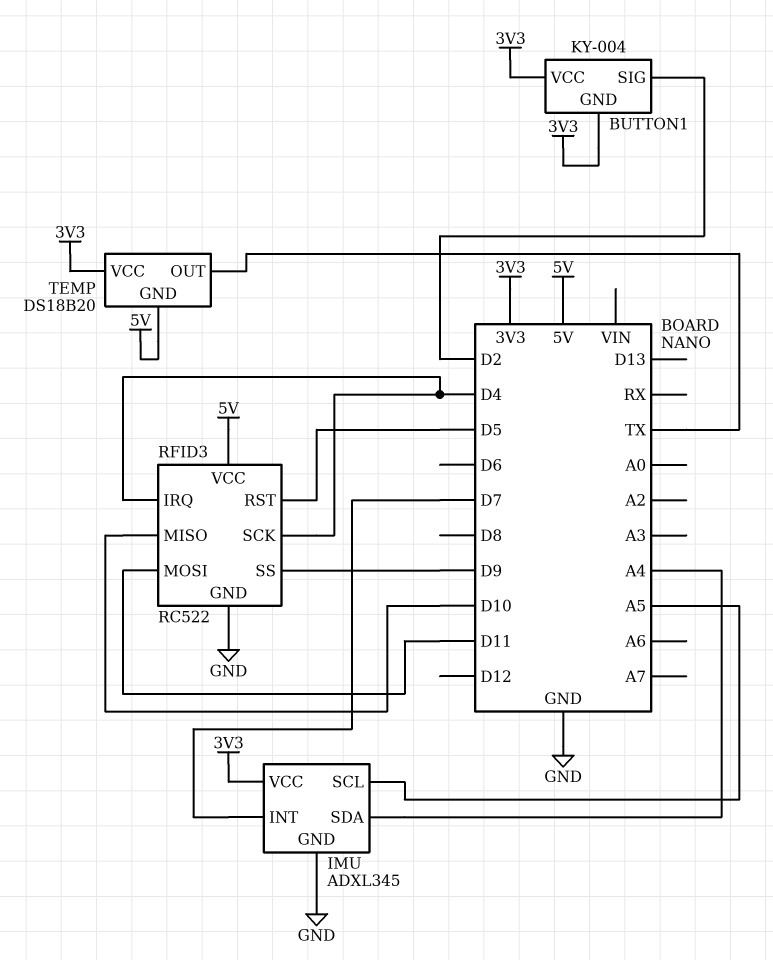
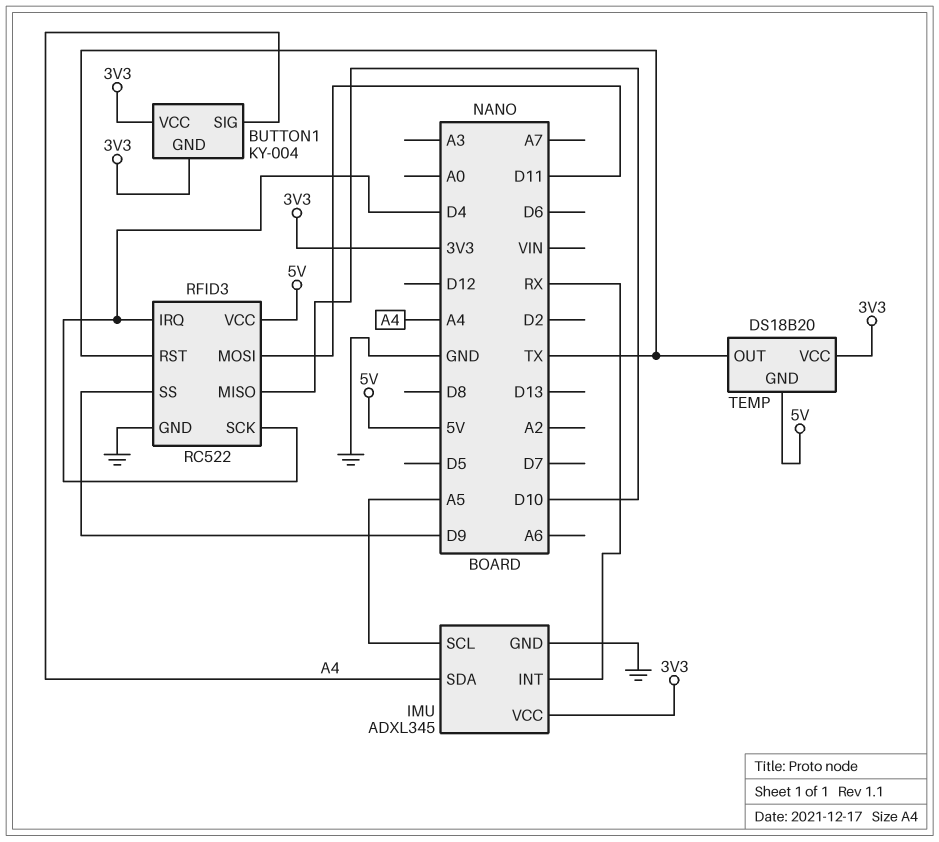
BUTTON1 pin SIG: D2 -> A4
IMU pin INT: D7 -> RX
RFID3 pin RST: D5 -> TX

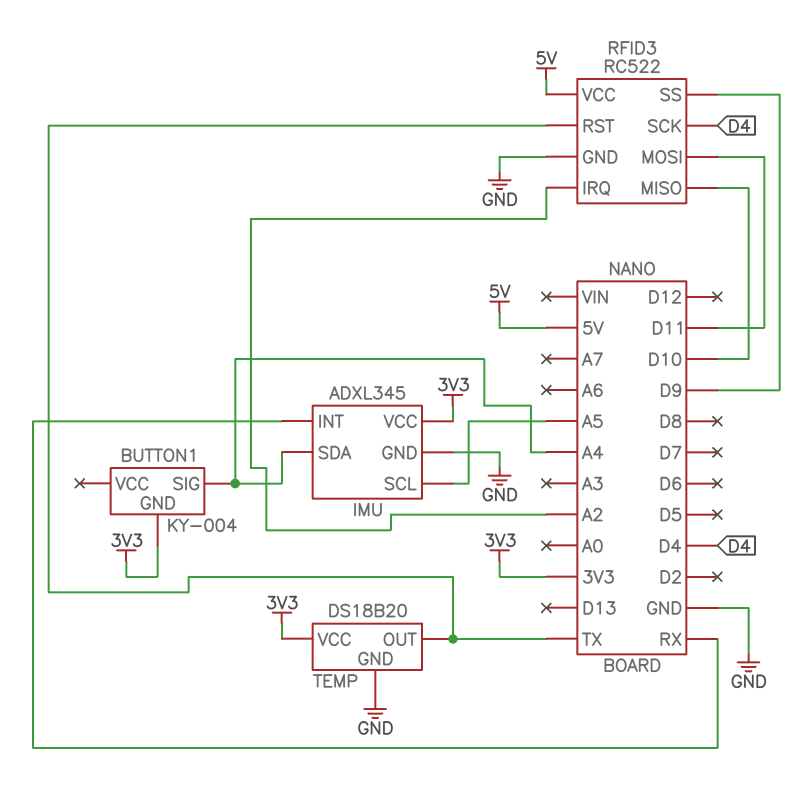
BUTTON1 pin VCC: 3V3 -> none
RFID3 pin IRQ: D4 -> A2
TEMP pin GND: 5V -> GND

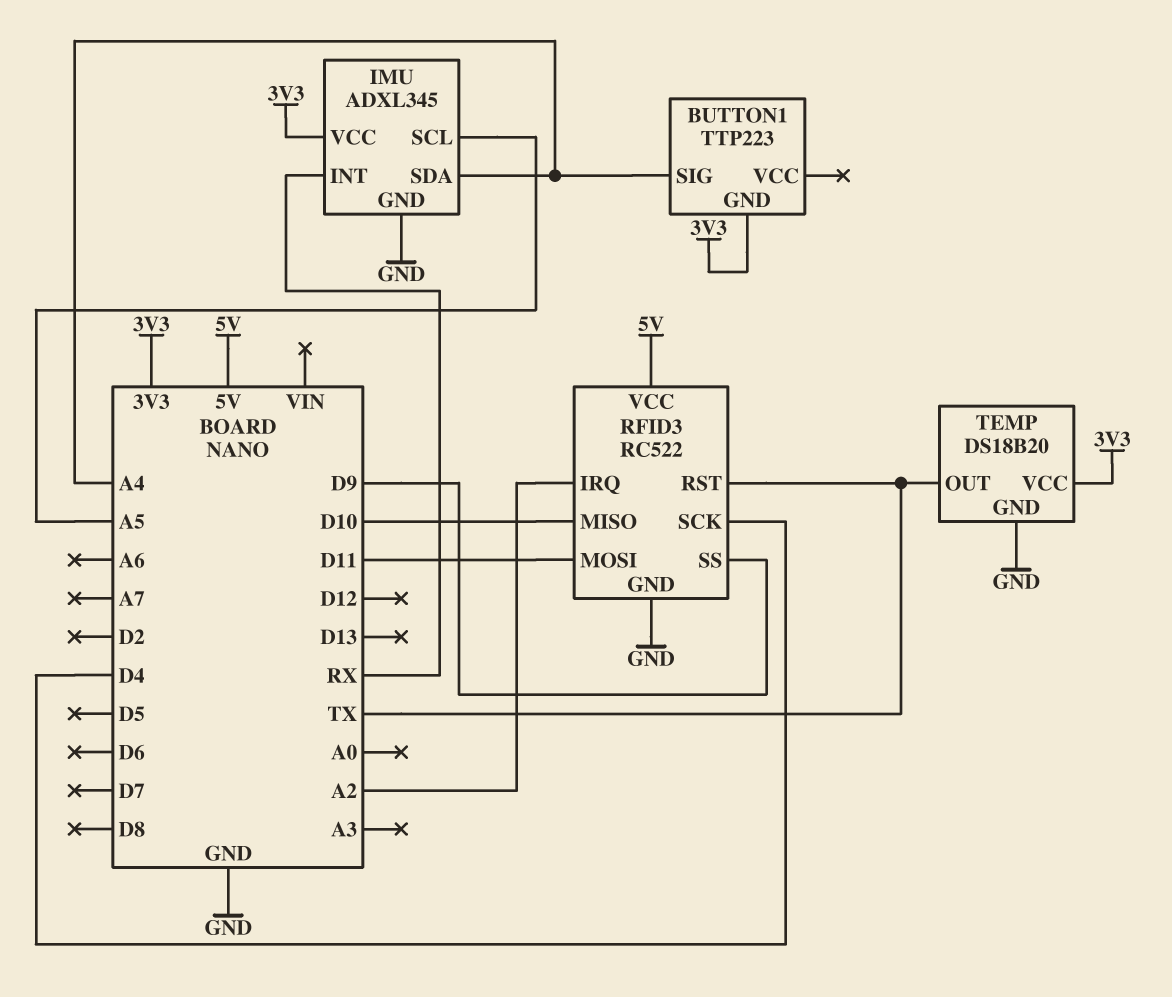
BUTTON1: KY-004 -> TTP223

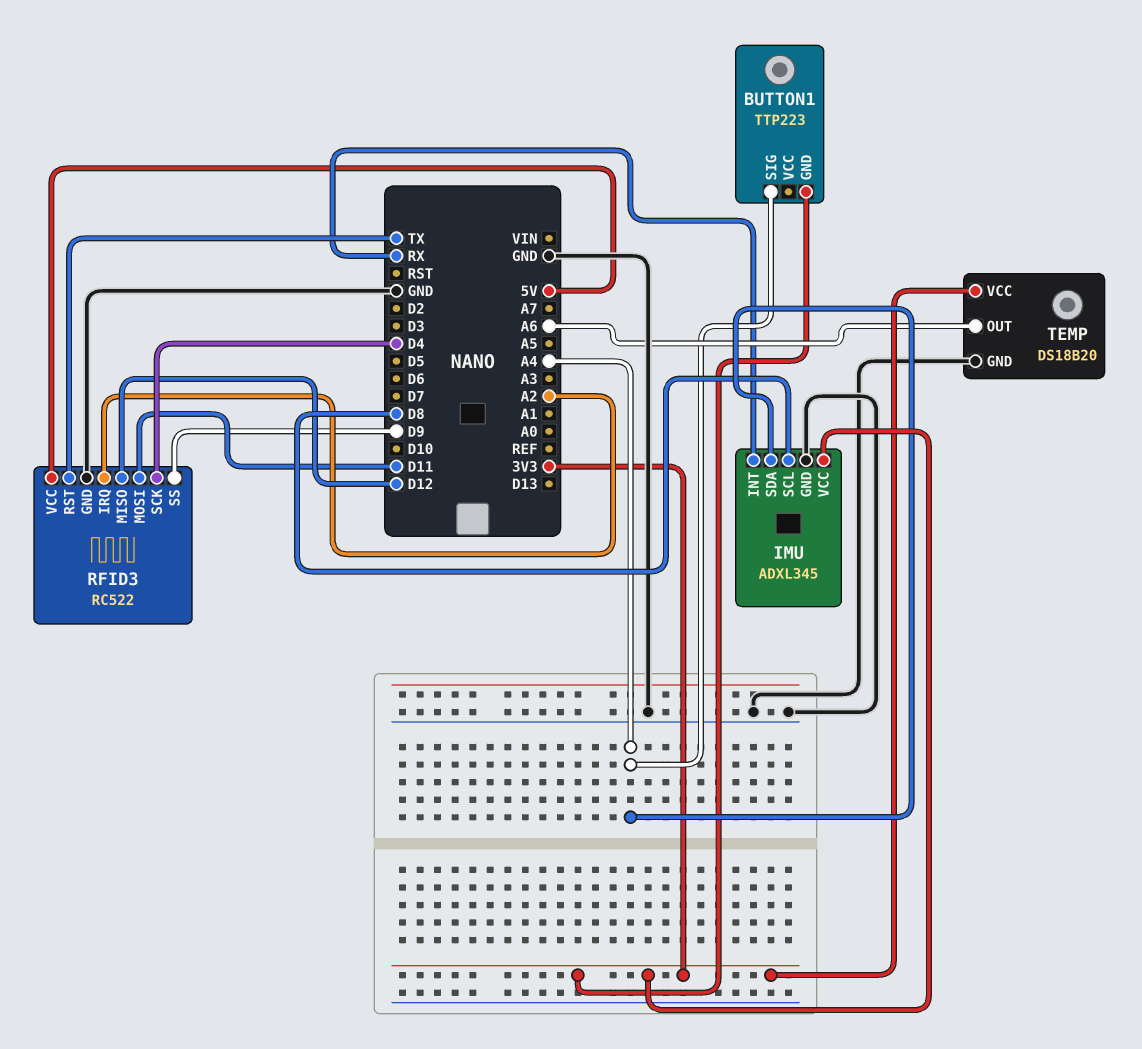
IMU pin SCL: A5 -> D8
RFID3 pin MISO: D10 -> D12
TEMP pin OUT: TX -> A6

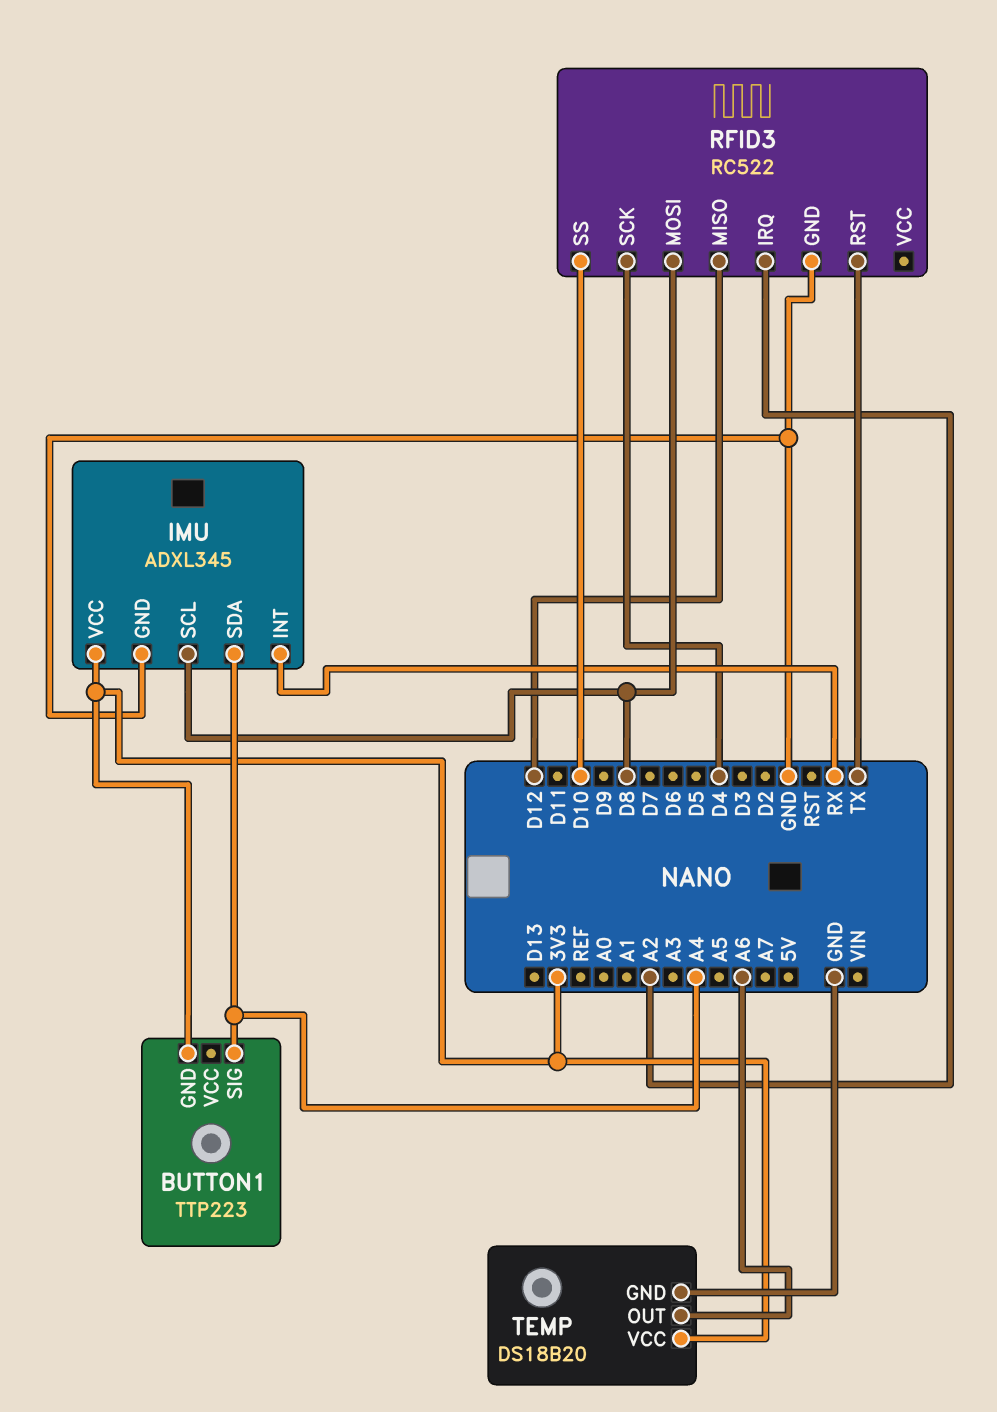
RFID3 pin MOSI: D11 -> D8
RFID3 pin SS: D9 -> D10
RFID3 pin VCC: 5V -> none

